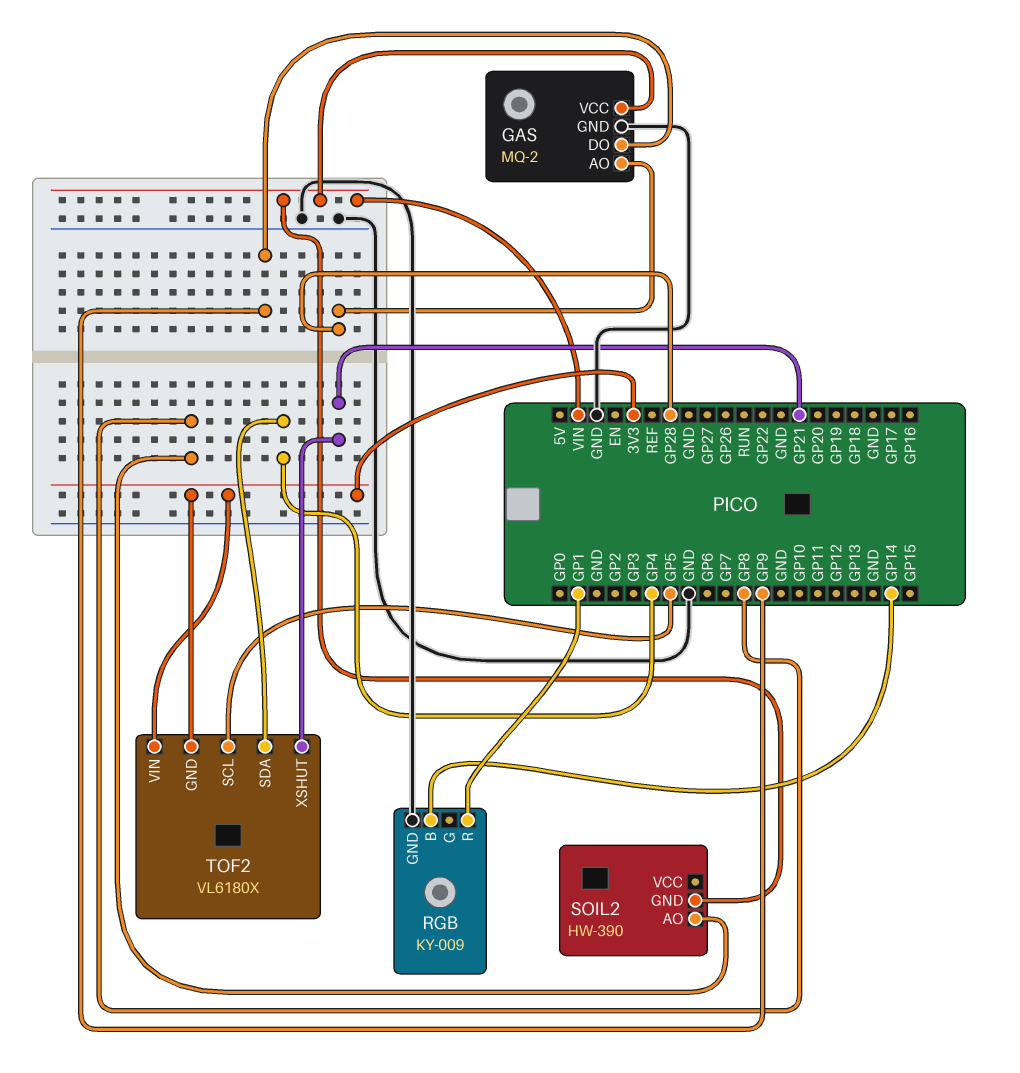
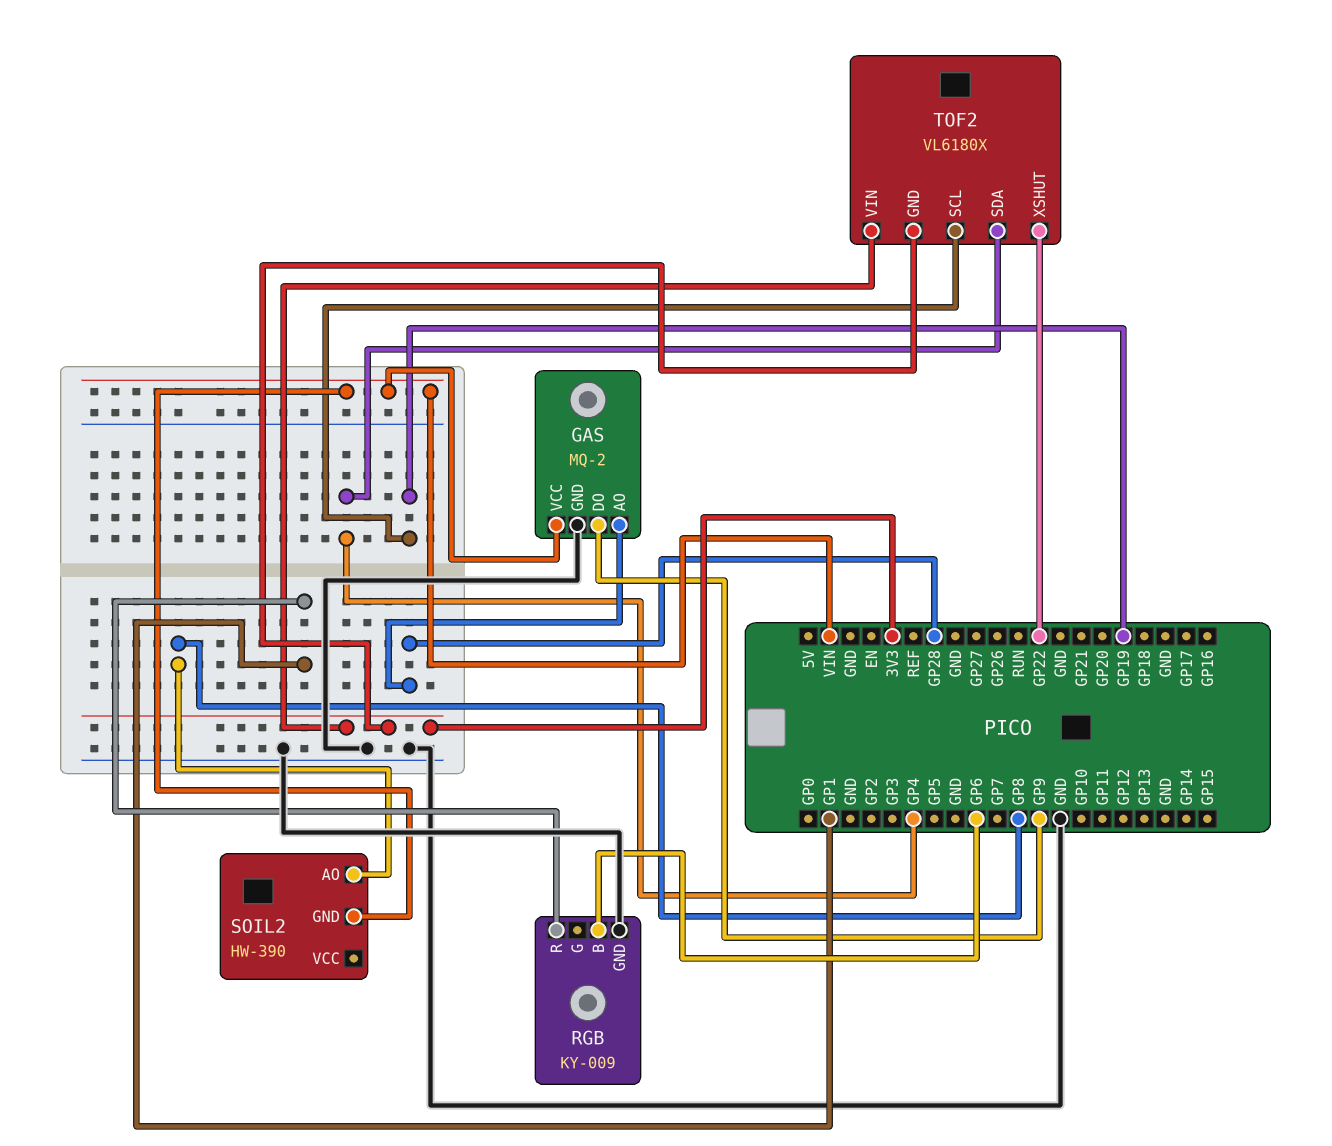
RGB pin B: GP14 -> GP6
TOF2 pin SCL: GP5 -> GP19
TOF2 pin XSHUT: GP21 -> GP22

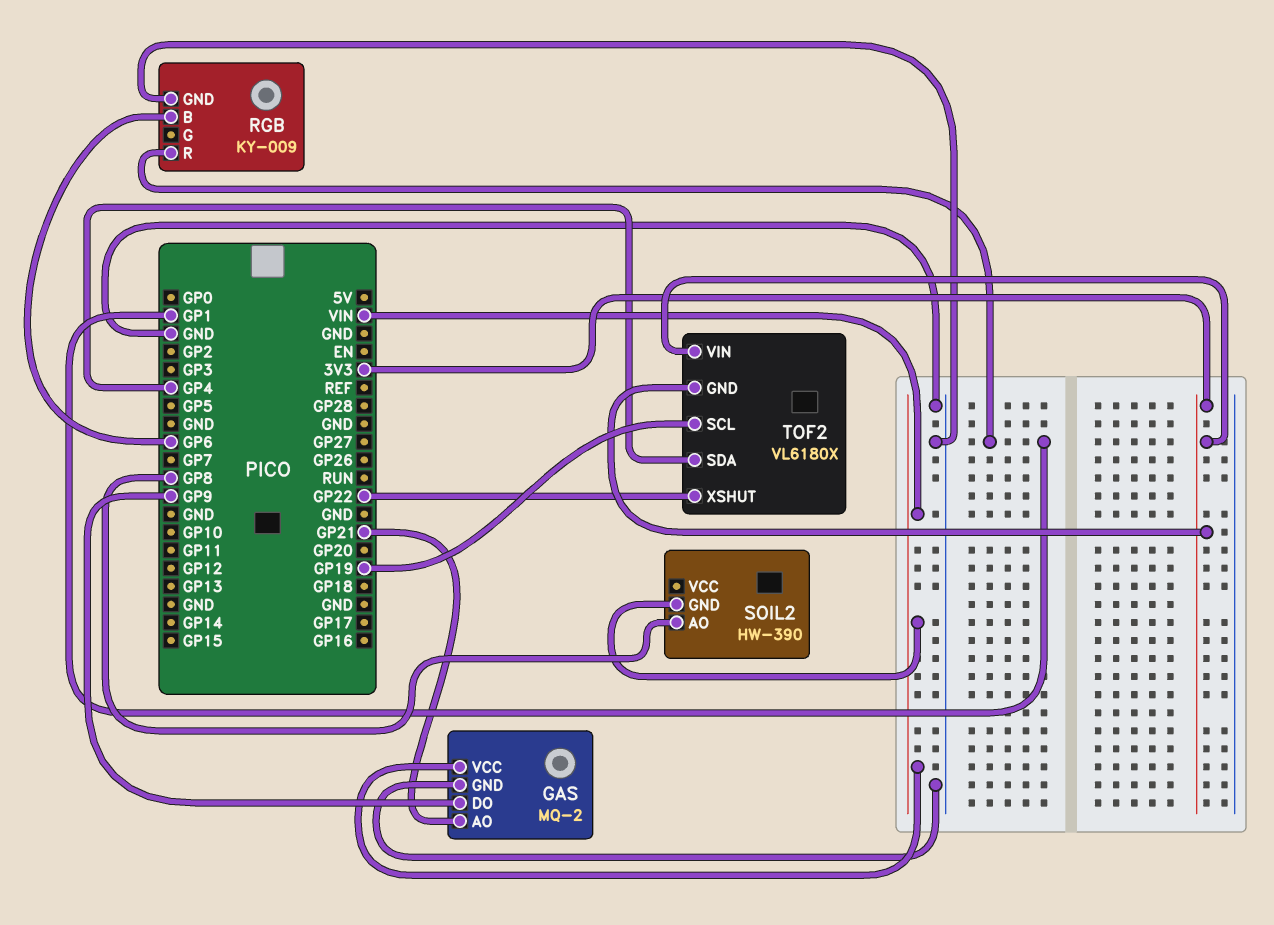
GAS pin AO: GP28 -> GP21

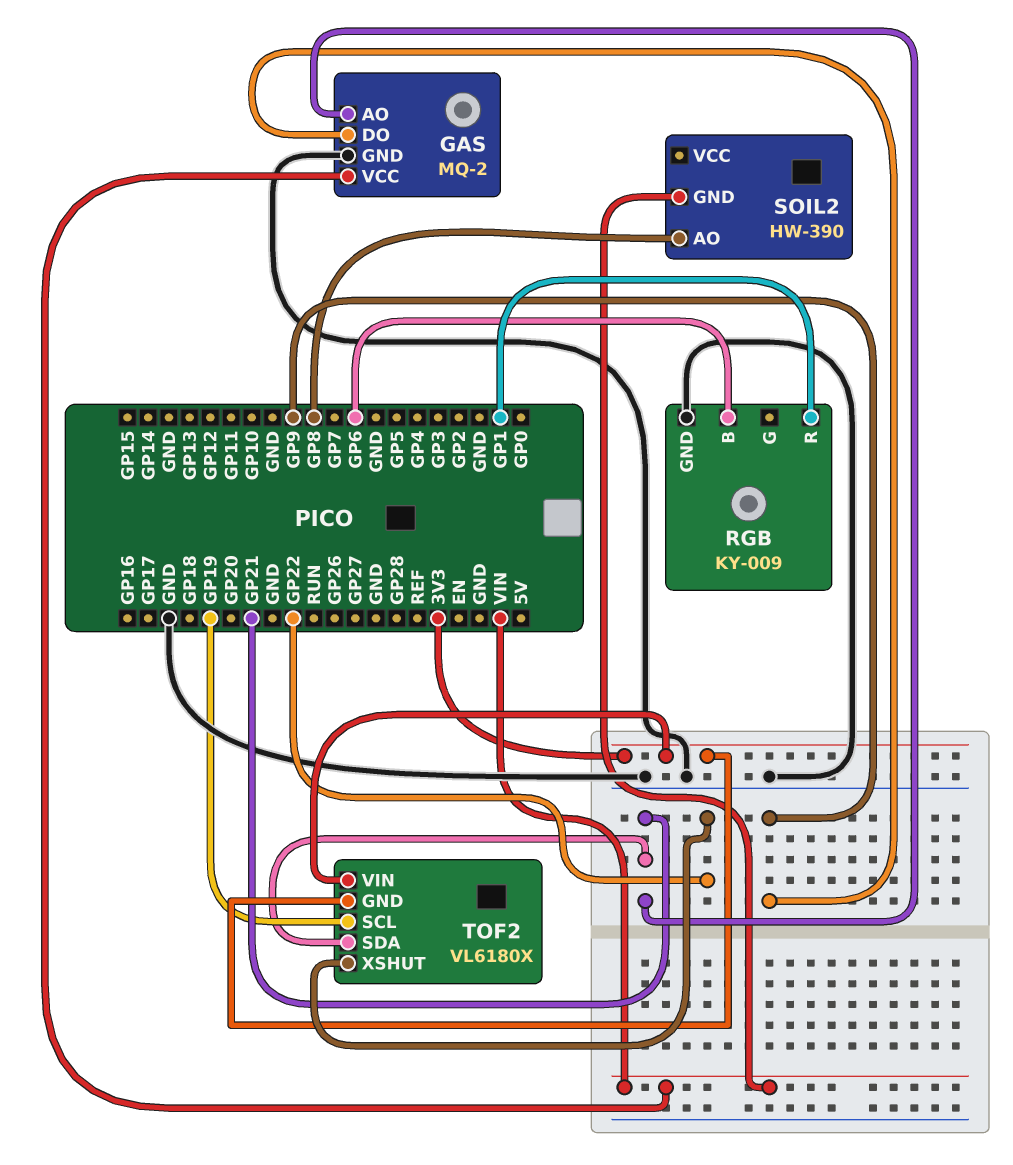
TOF2 pin SDA: GP4 -> GP21

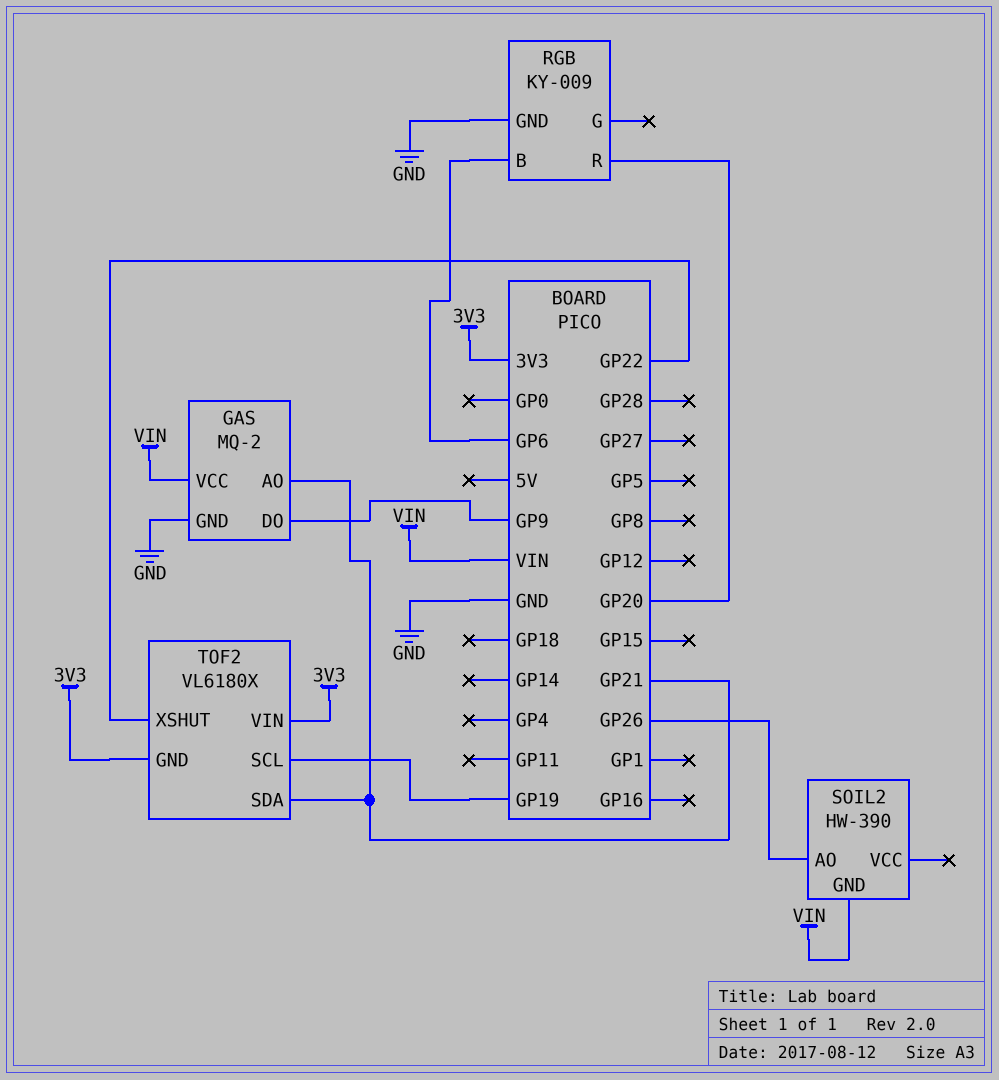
RGB pin R: GP1 -> GP20
SOIL2 pin AO: GP8 -> GP26

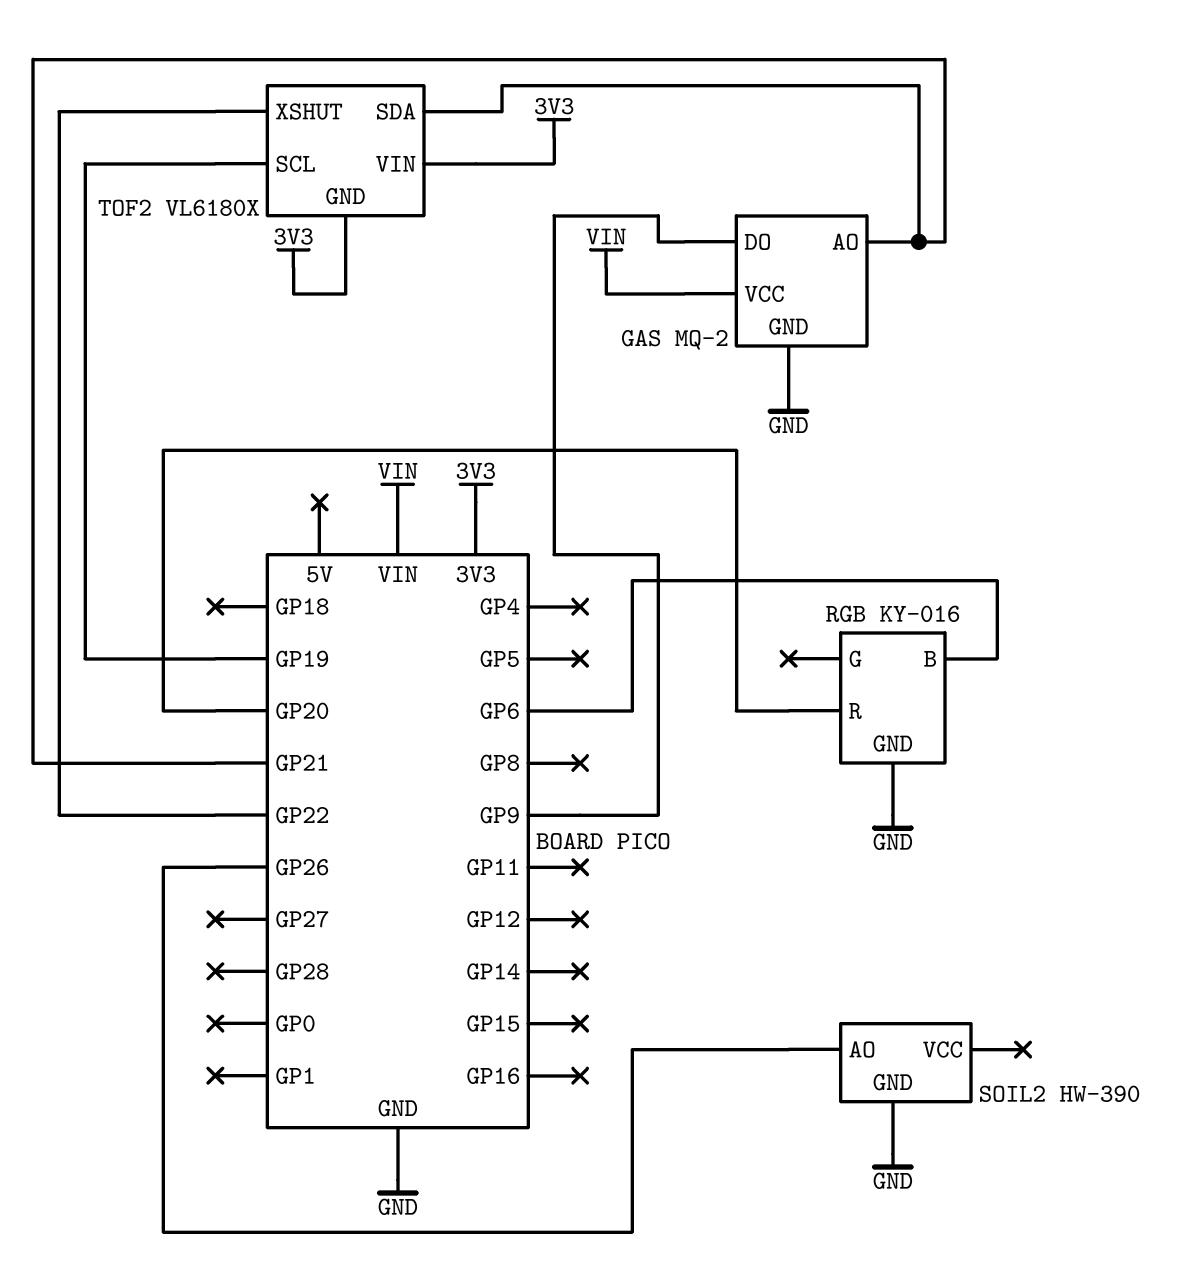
RGB: KY-009 -> KY-016
SOIL2 pin GND: VIN -> GND

